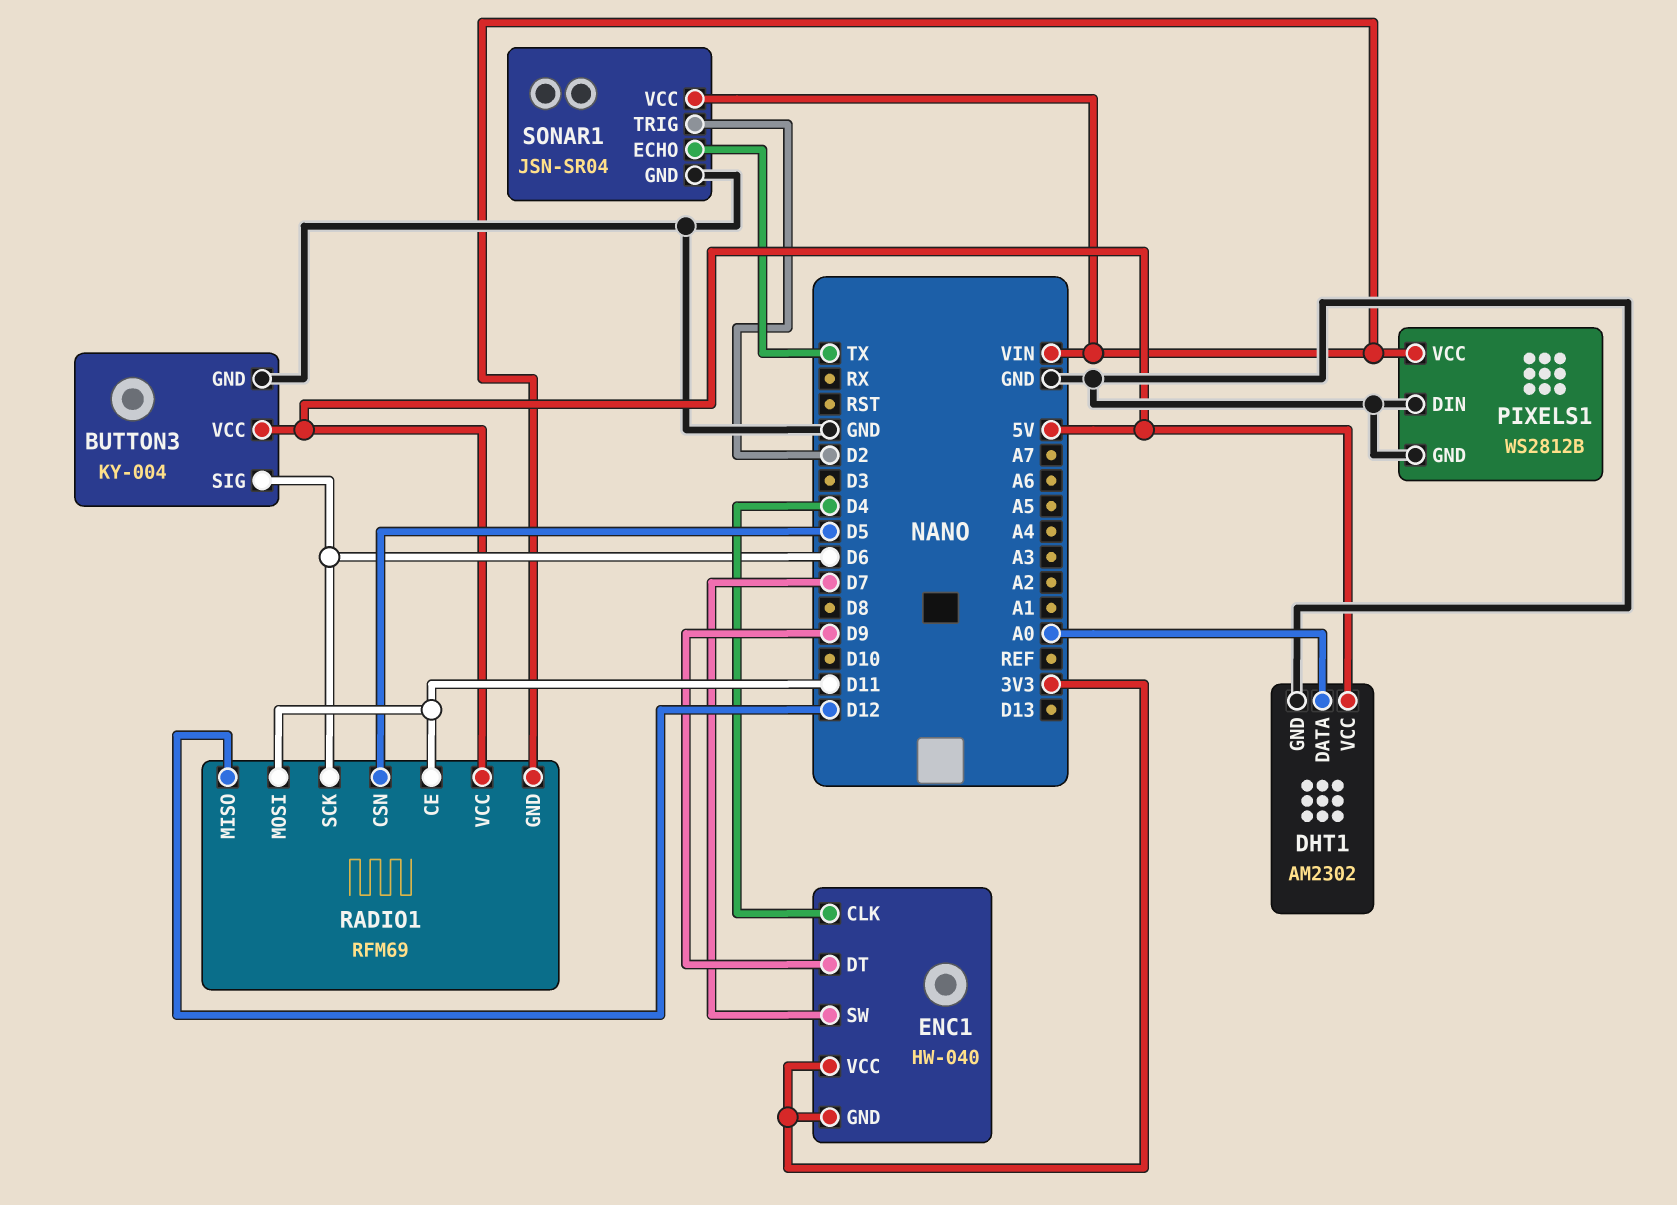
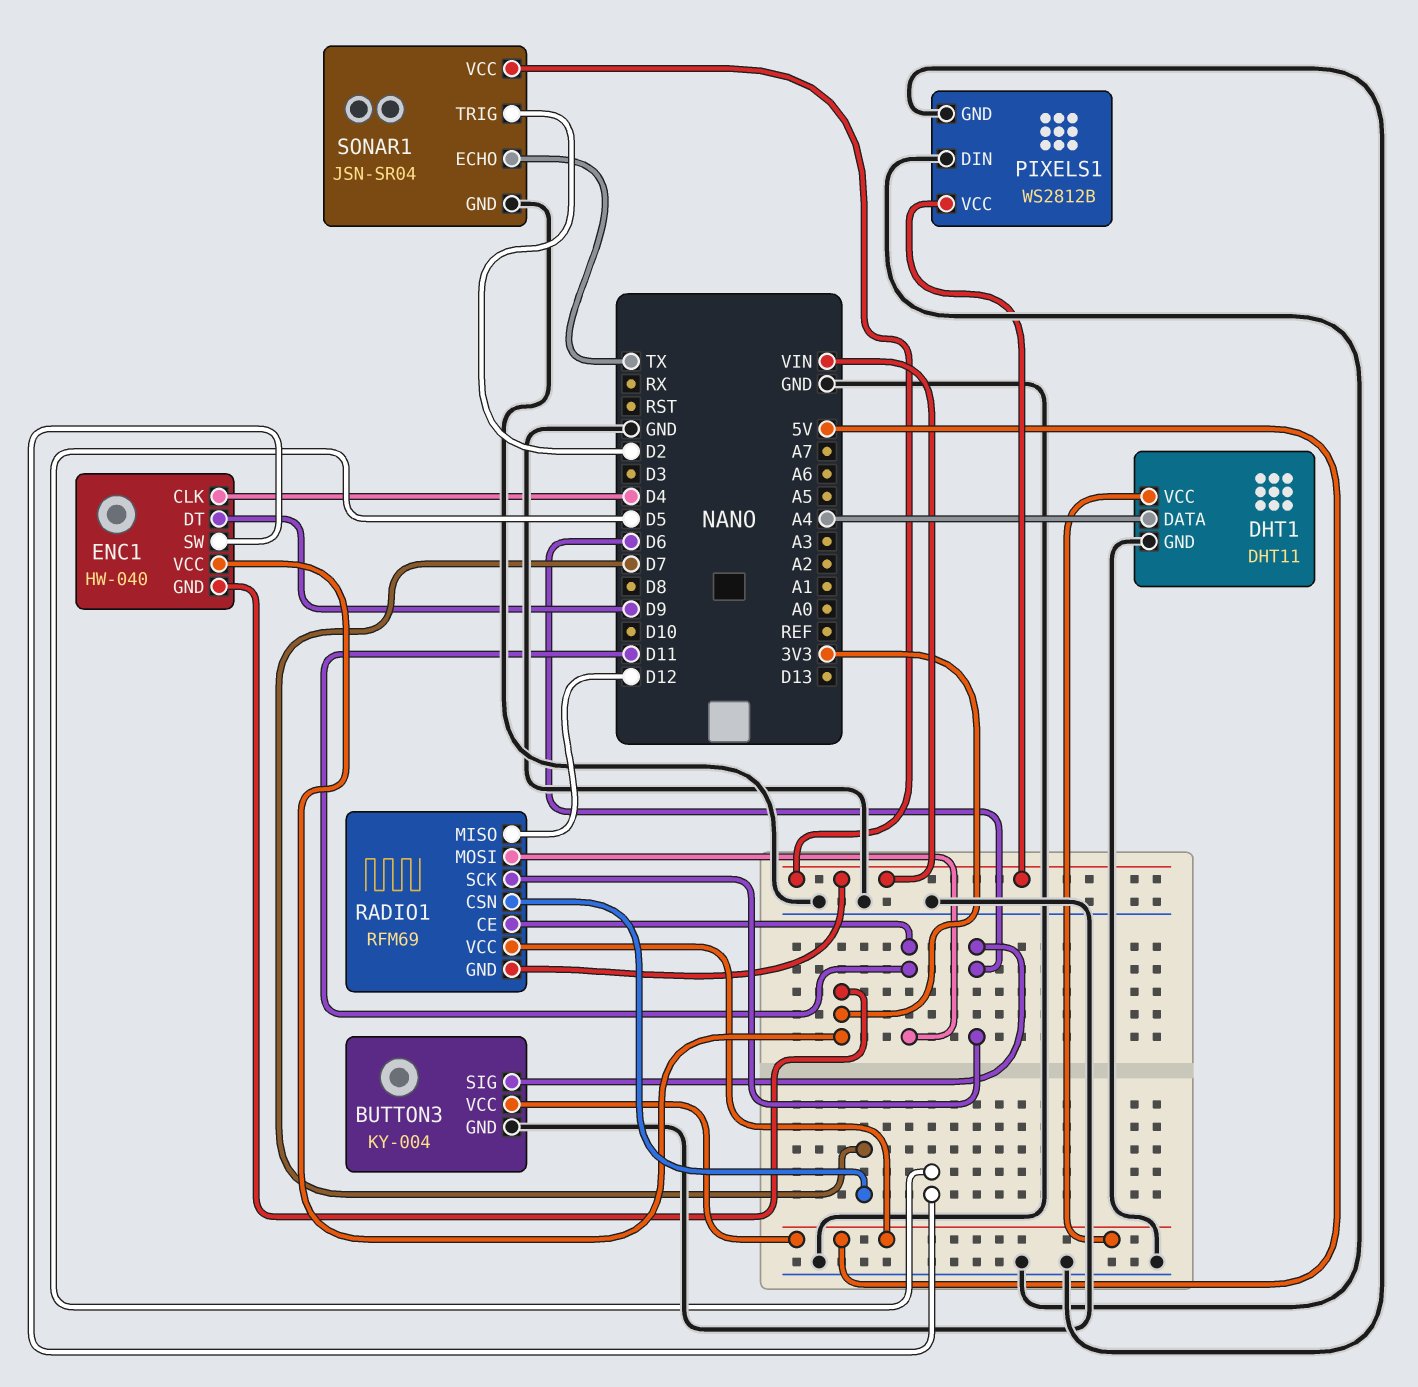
DHT1: AM2302 -> DHT11
DHT1 pin DATA: A0 -> A4
ENC1 pin SW: D7 -> D5
RADIO1 pin CSN: D5 -> D7

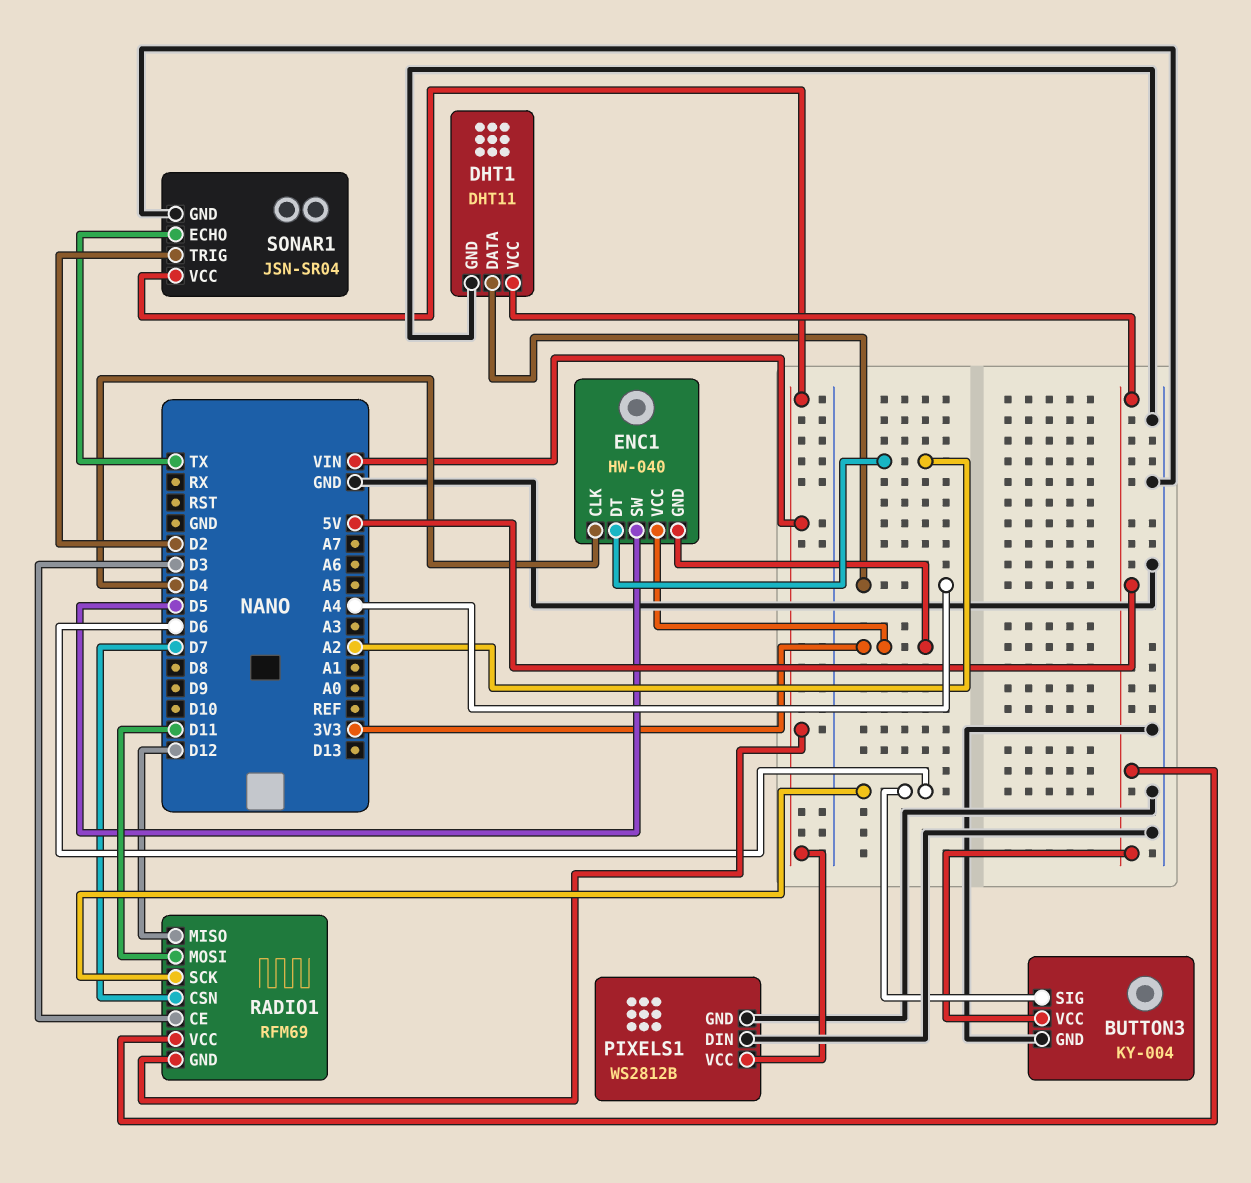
ENC1 pin DT: D9 -> A2
RADIO1 pin CE: D11 -> D3

